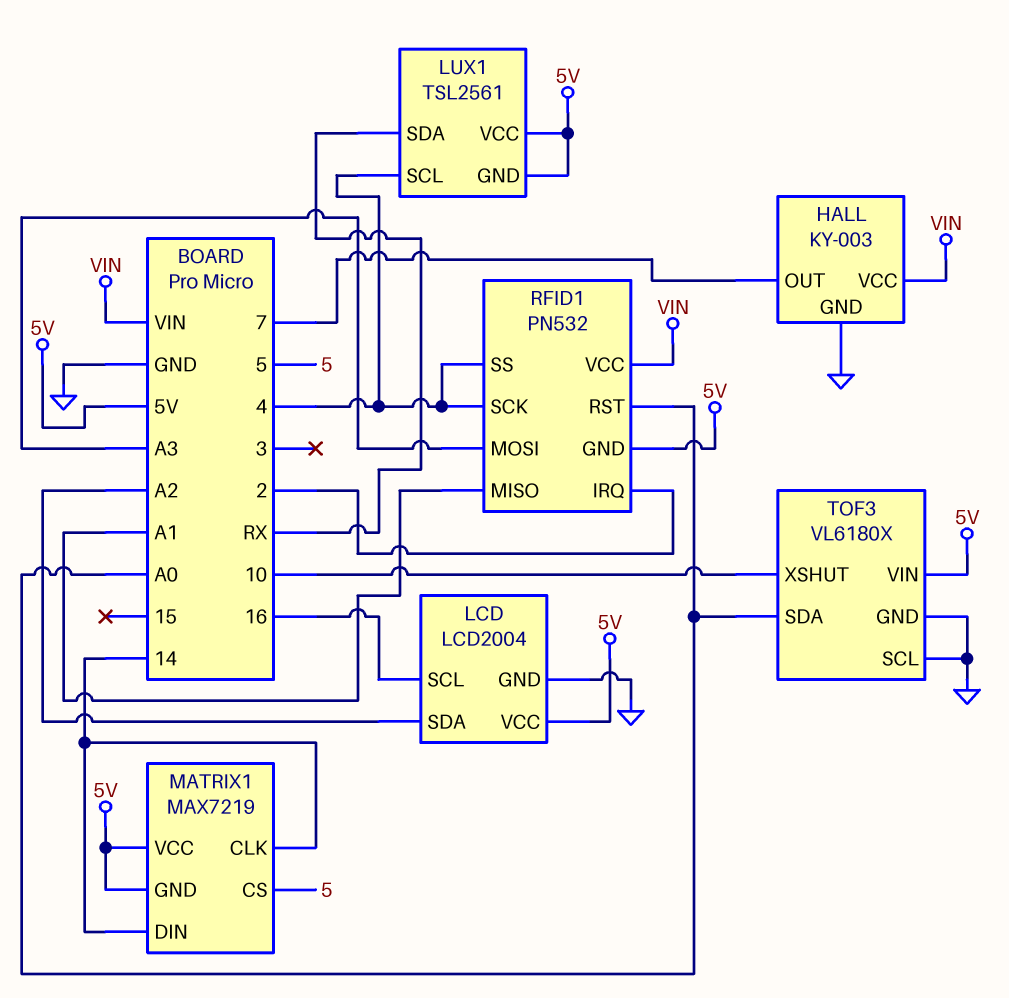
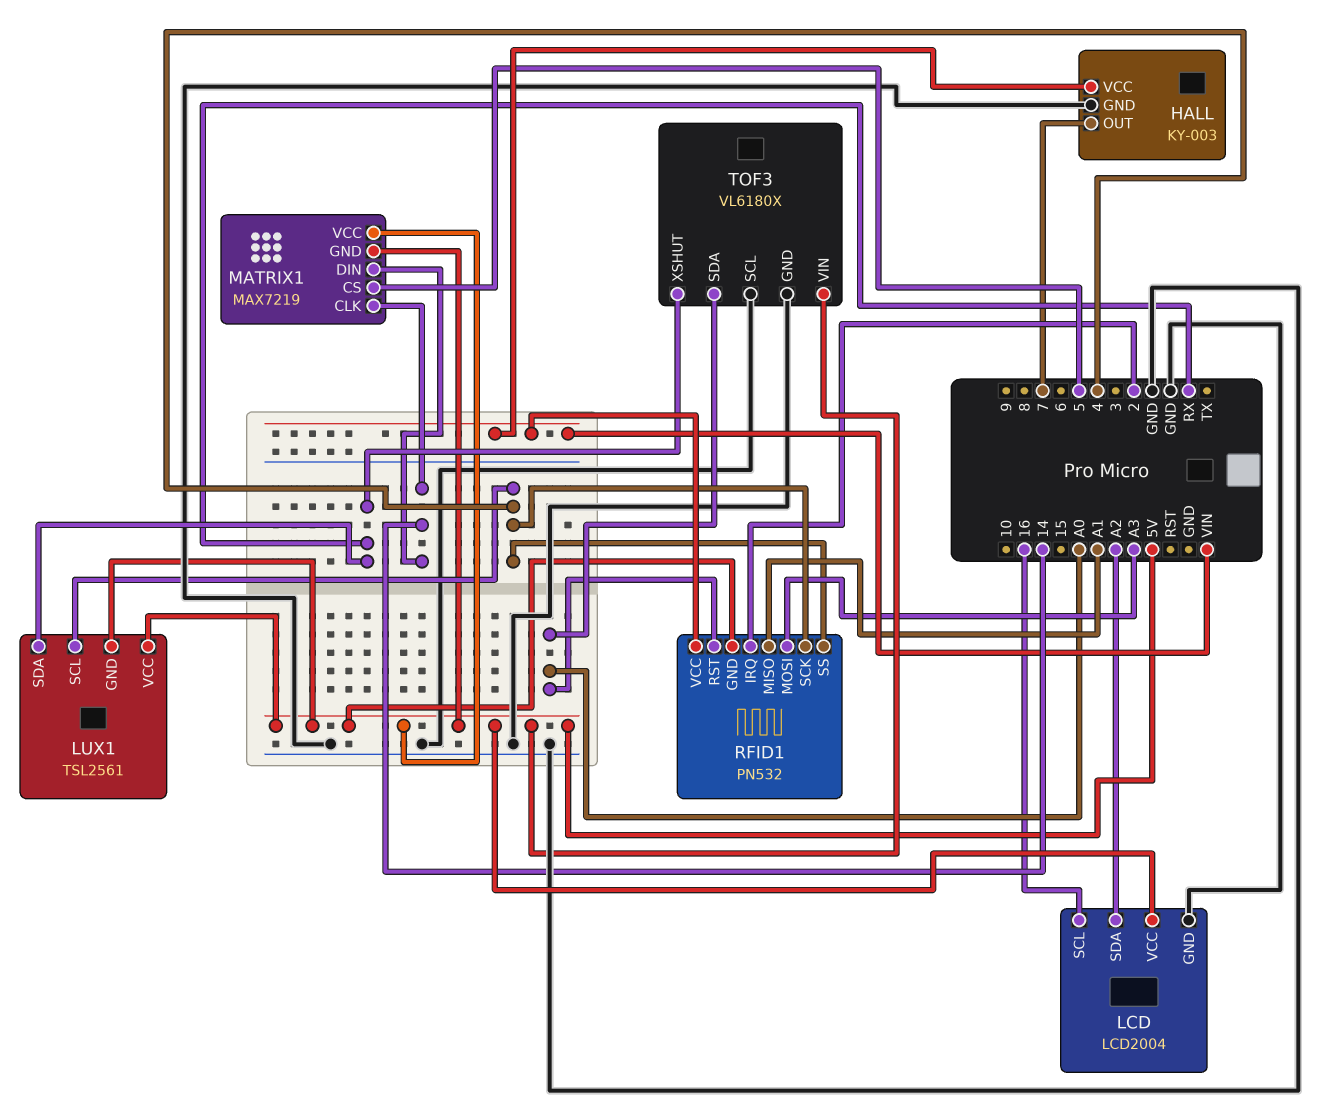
TOF3 pin XSHUT: 10 -> RX

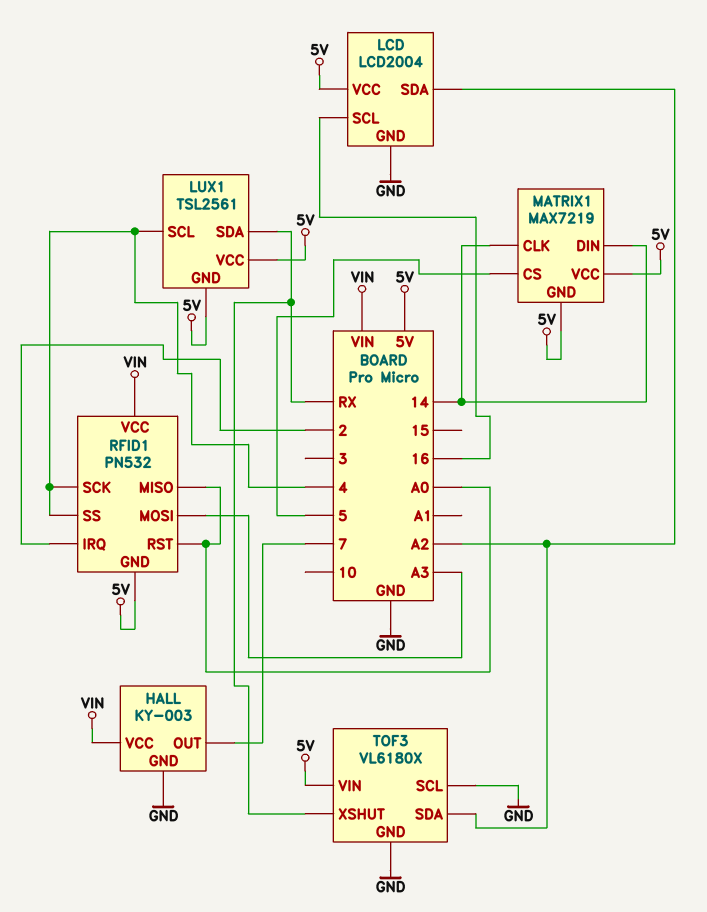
RFID1 pin MISO: A1 -> A0
TOF3 pin SDA: A0 -> A2

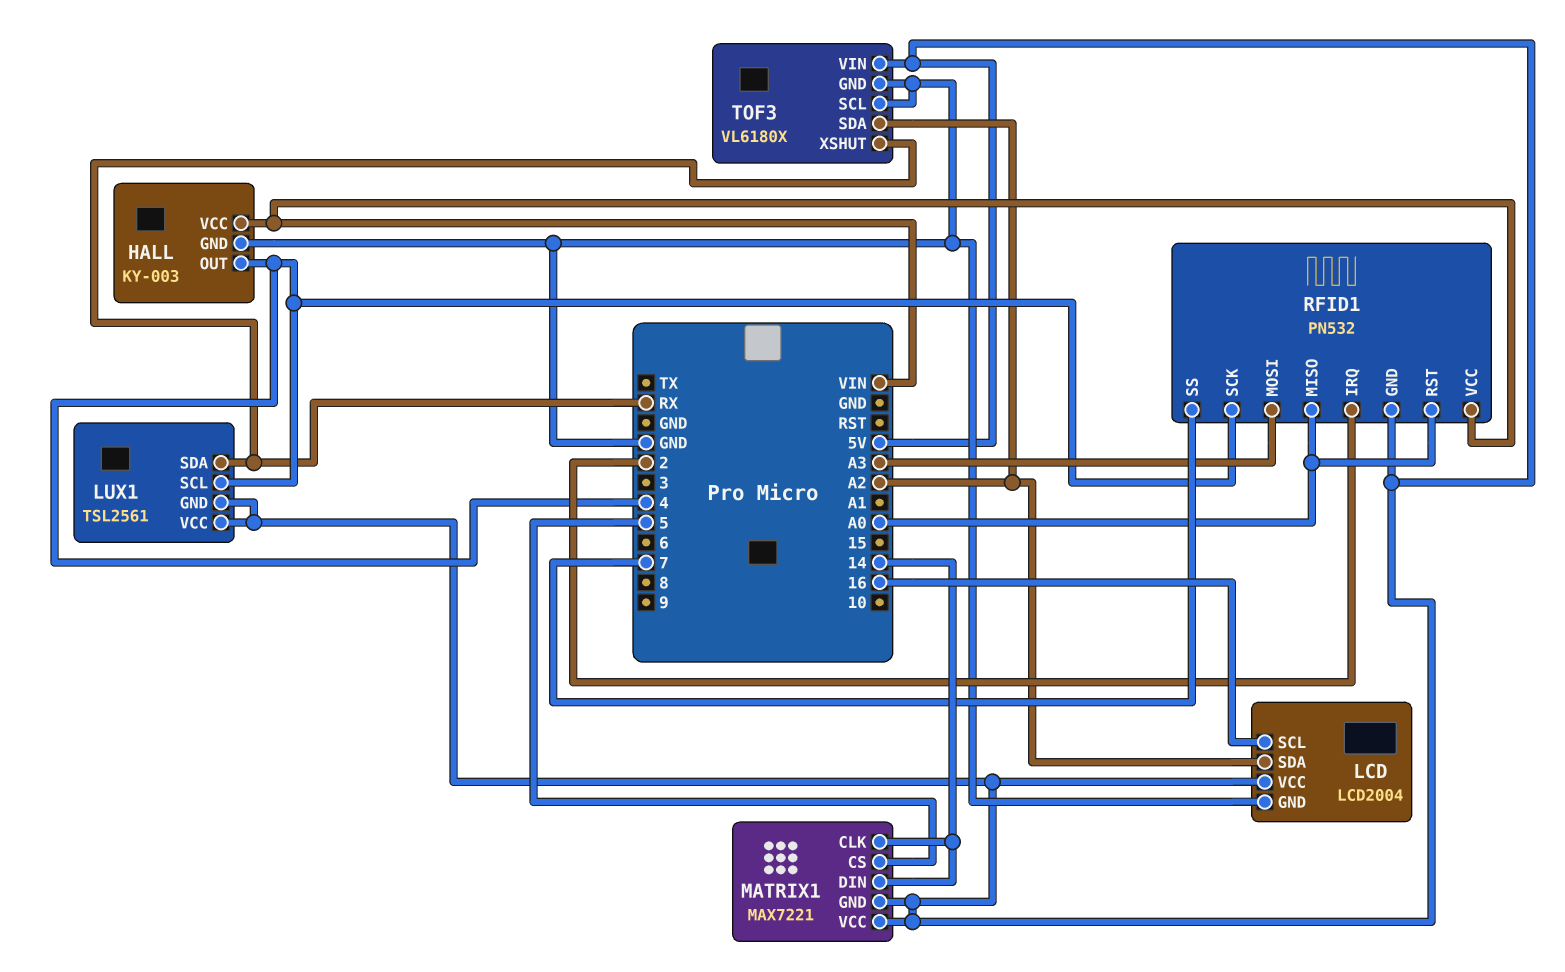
HALL pin OUT: 7 -> 4
MATRIX1: MAX7219 -> MAX7221
RFID1 pin SS: 4 -> 7

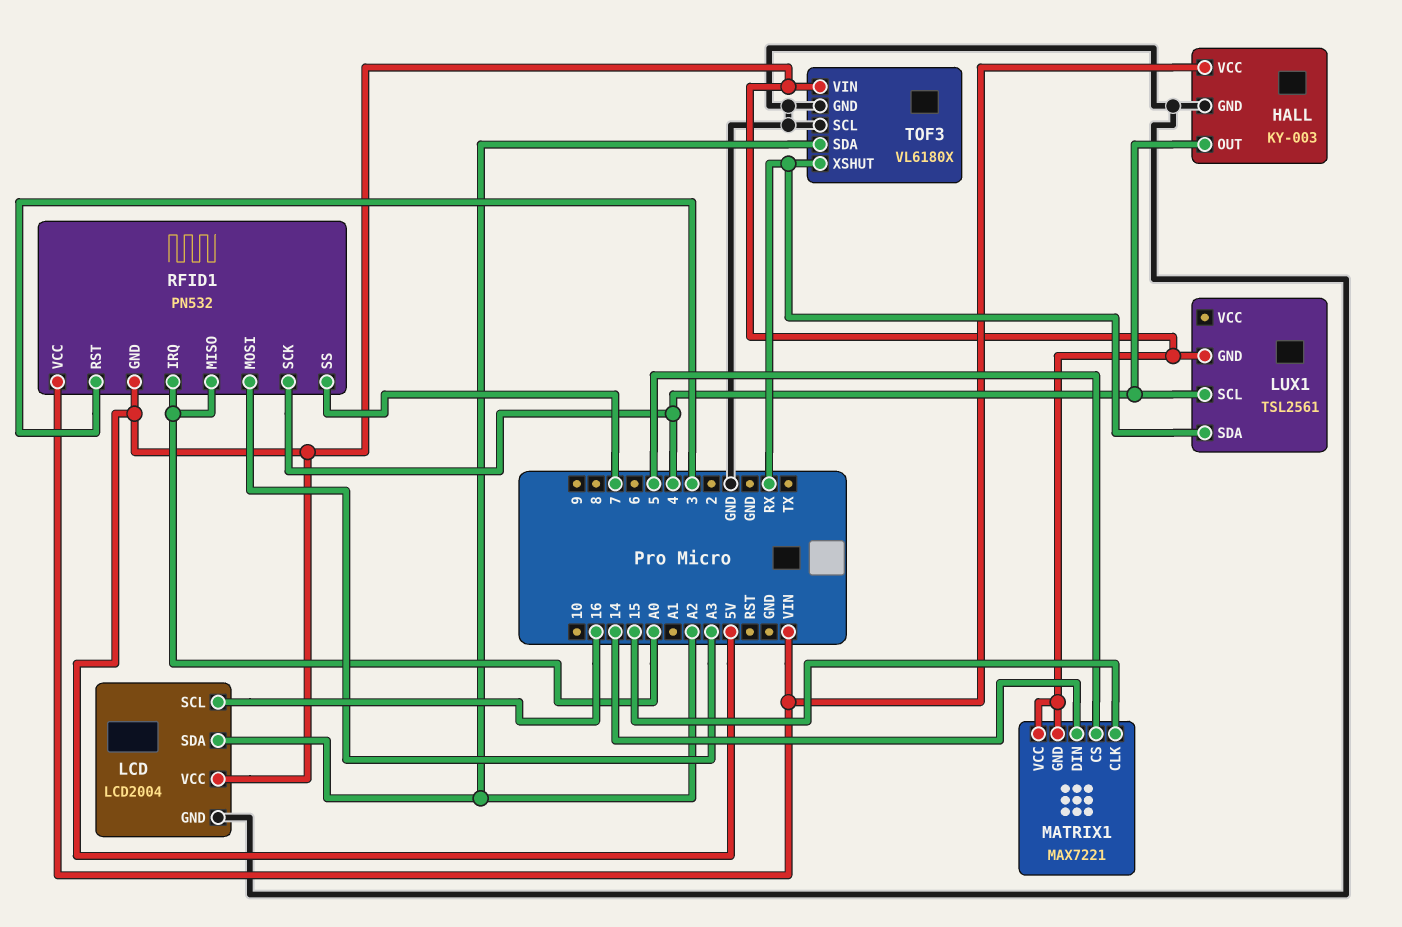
LUX1 pin VCC: 5V -> none
MATRIX1 pin CLK: 14 -> 15
RFID1 pin IRQ: 2 -> A0
RFID1 pin RST: A0 -> 3

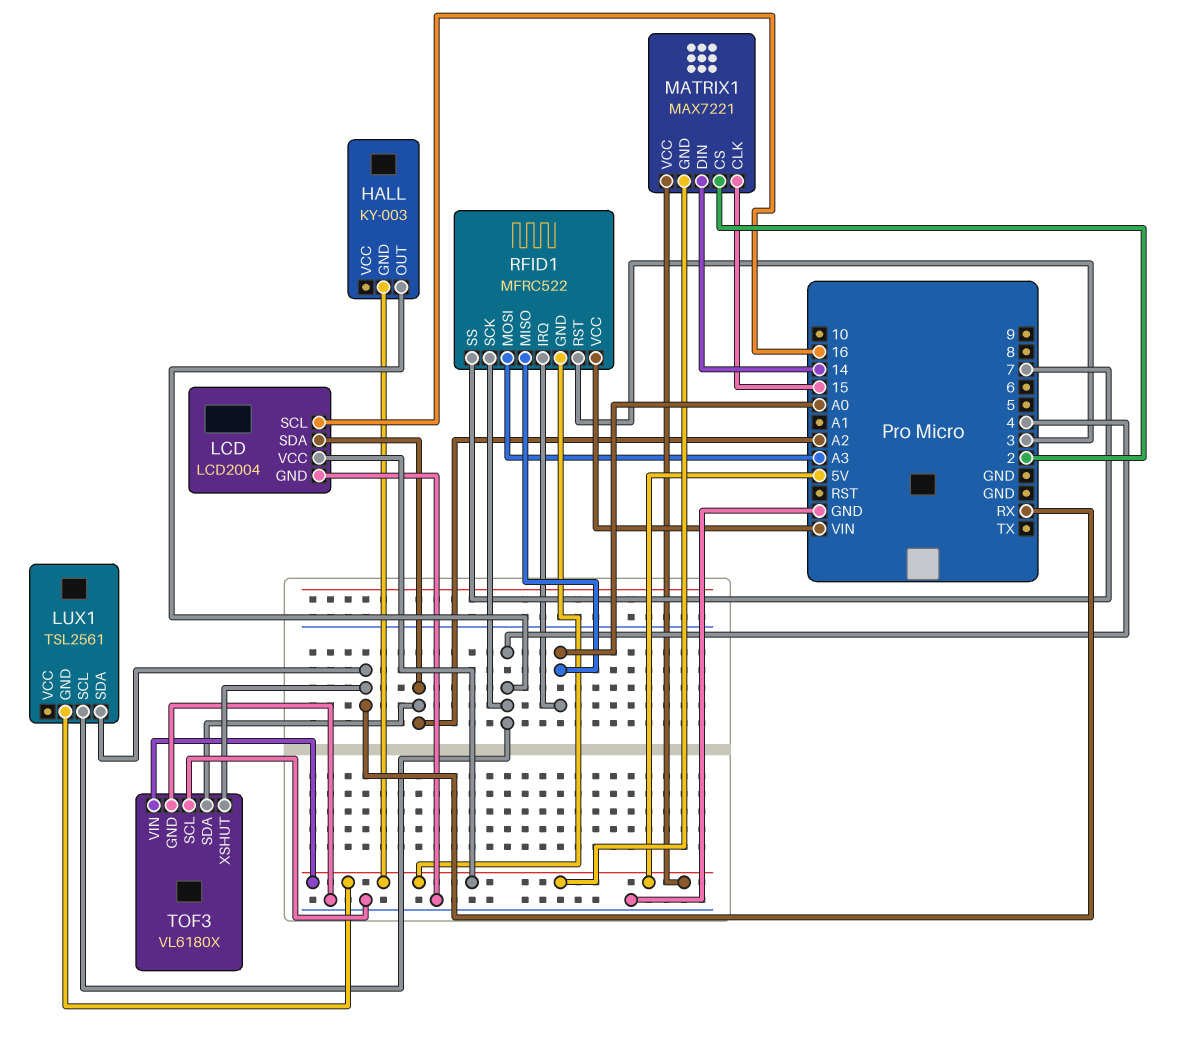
HALL pin GND: GND -> 5V
HALL pin VCC: VIN -> none
MATRIX1 pin CS: 5 -> 2
RFID1: PN532 -> MFRC522

